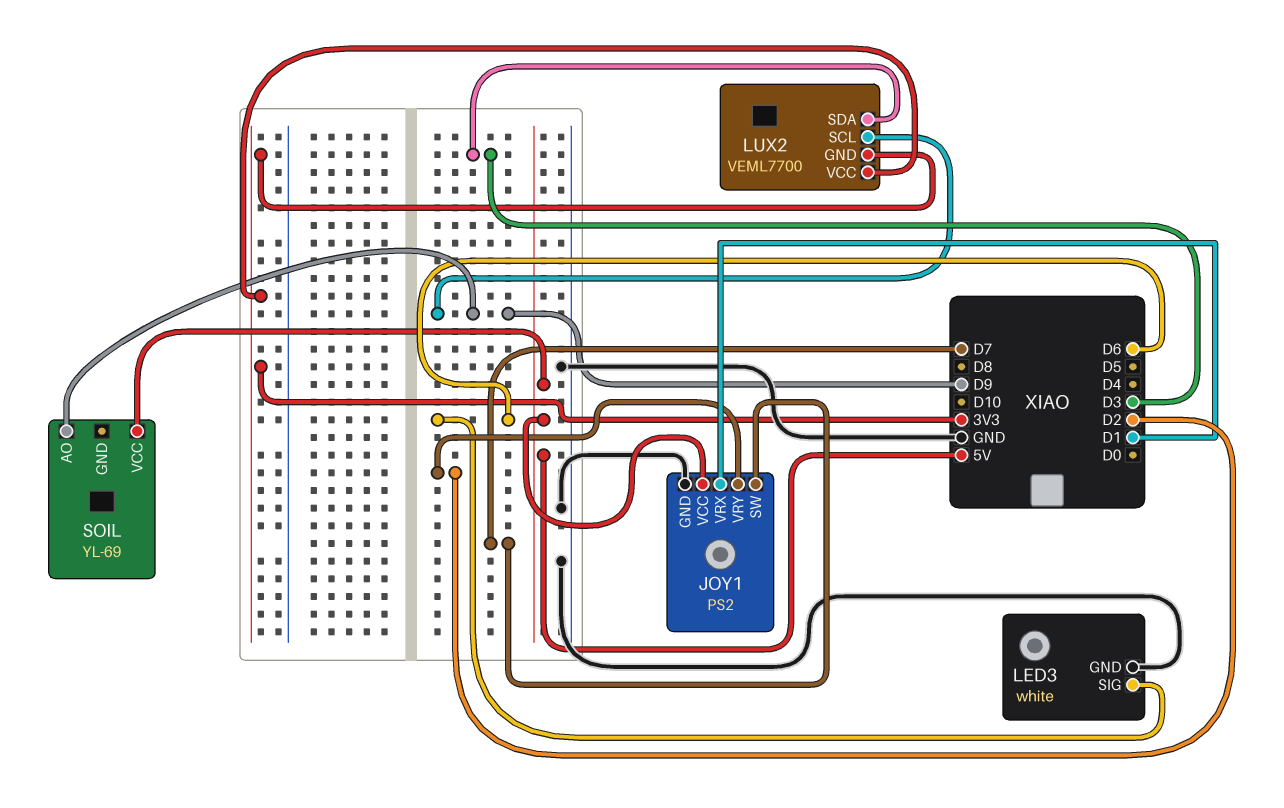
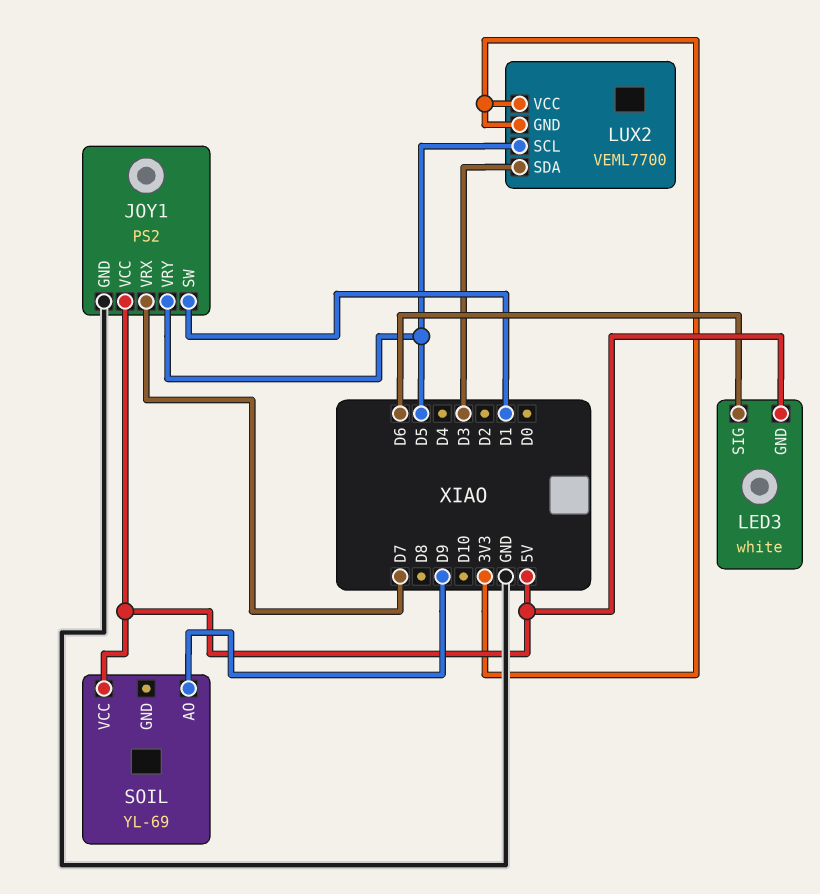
JOY1 pin SW: D7 -> D1
JOY1 pin VRX: D1 -> D7
JOY1 pin VRY: D2 -> D5
LED3 pin GND: GND -> 5V
LUX2 pin SCL: D9 -> D5

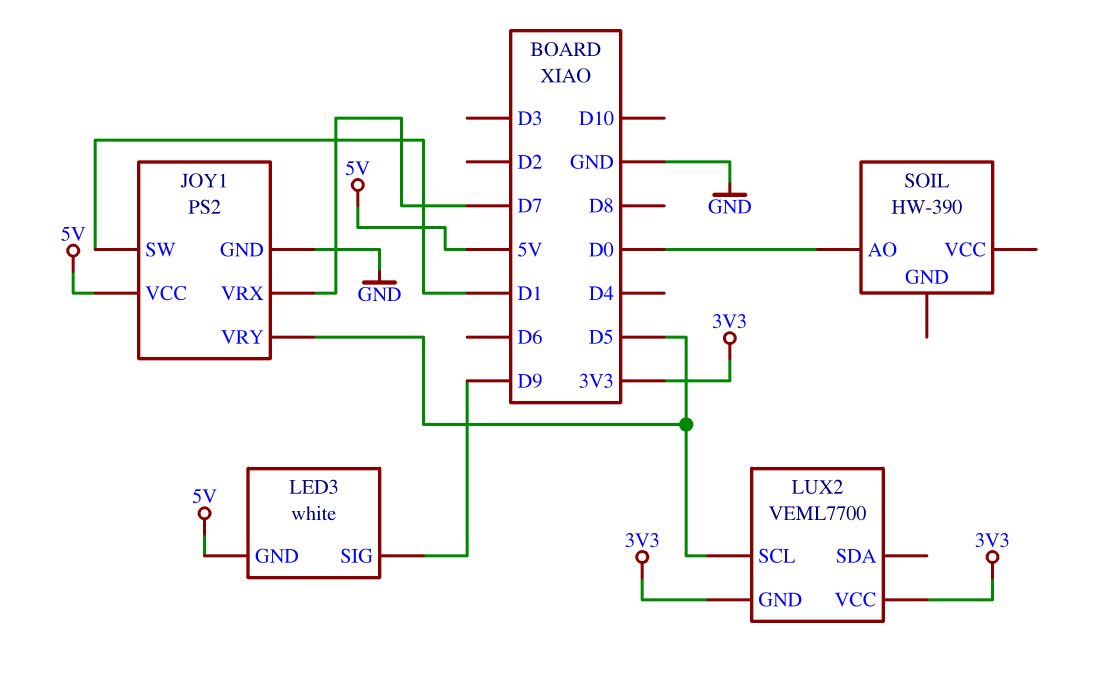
LED3 pin SIG: D6 -> D9
LUX2 pin SDA: D3 -> none
SOIL: YL-69 -> HW-390
SOIL pin AO: D9 -> D0
SOIL pin VCC: 5V -> none

